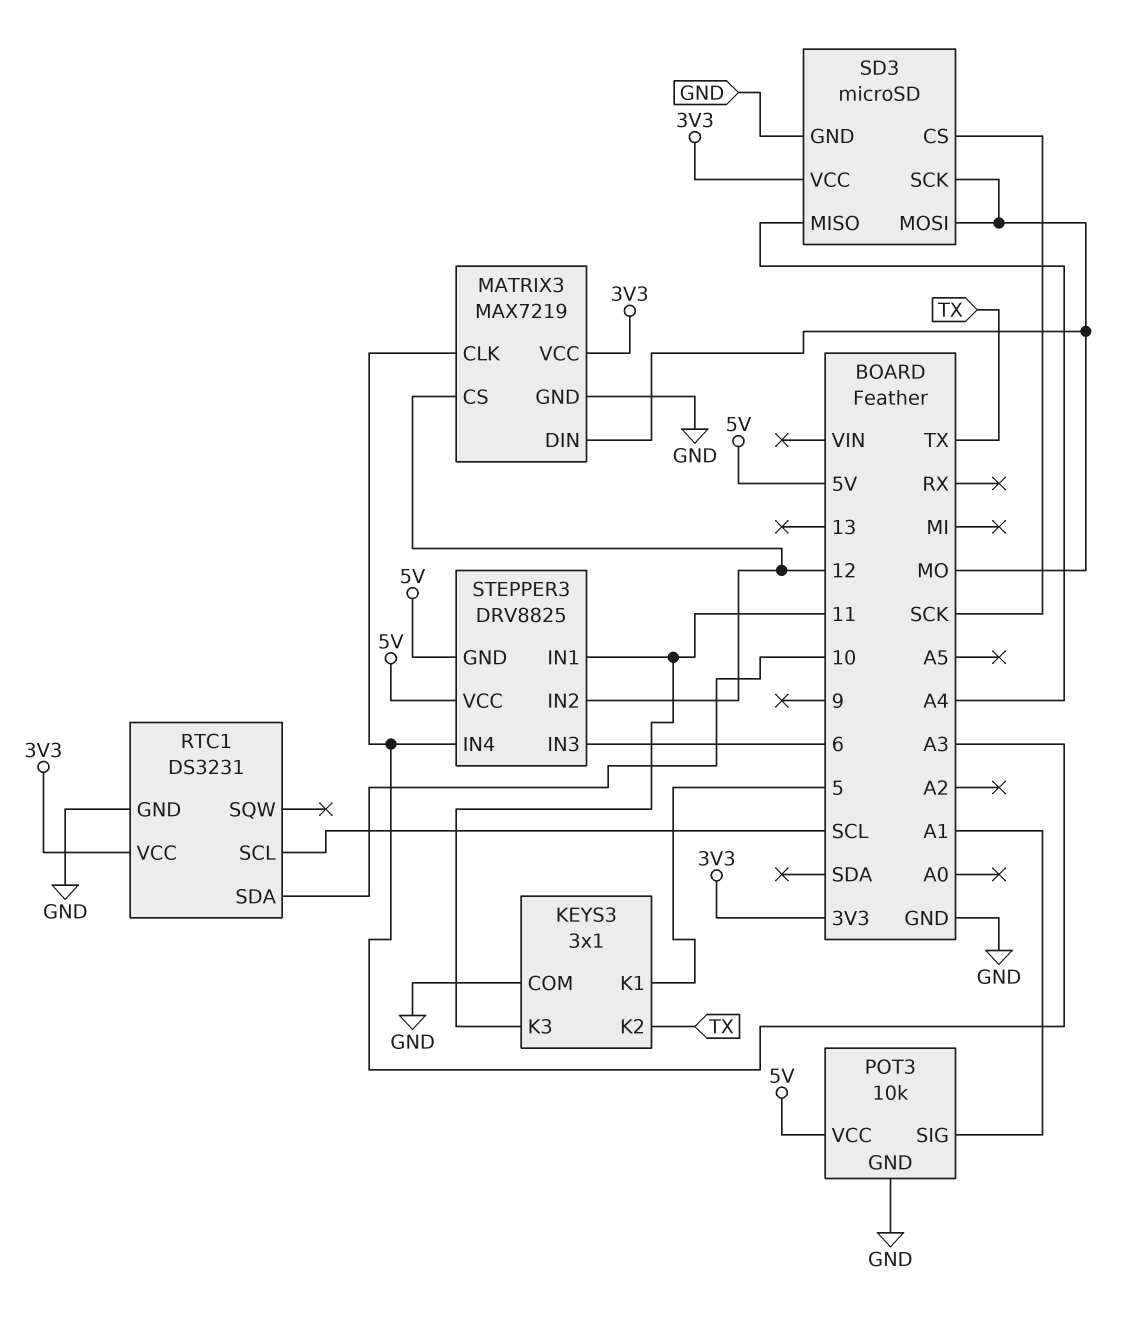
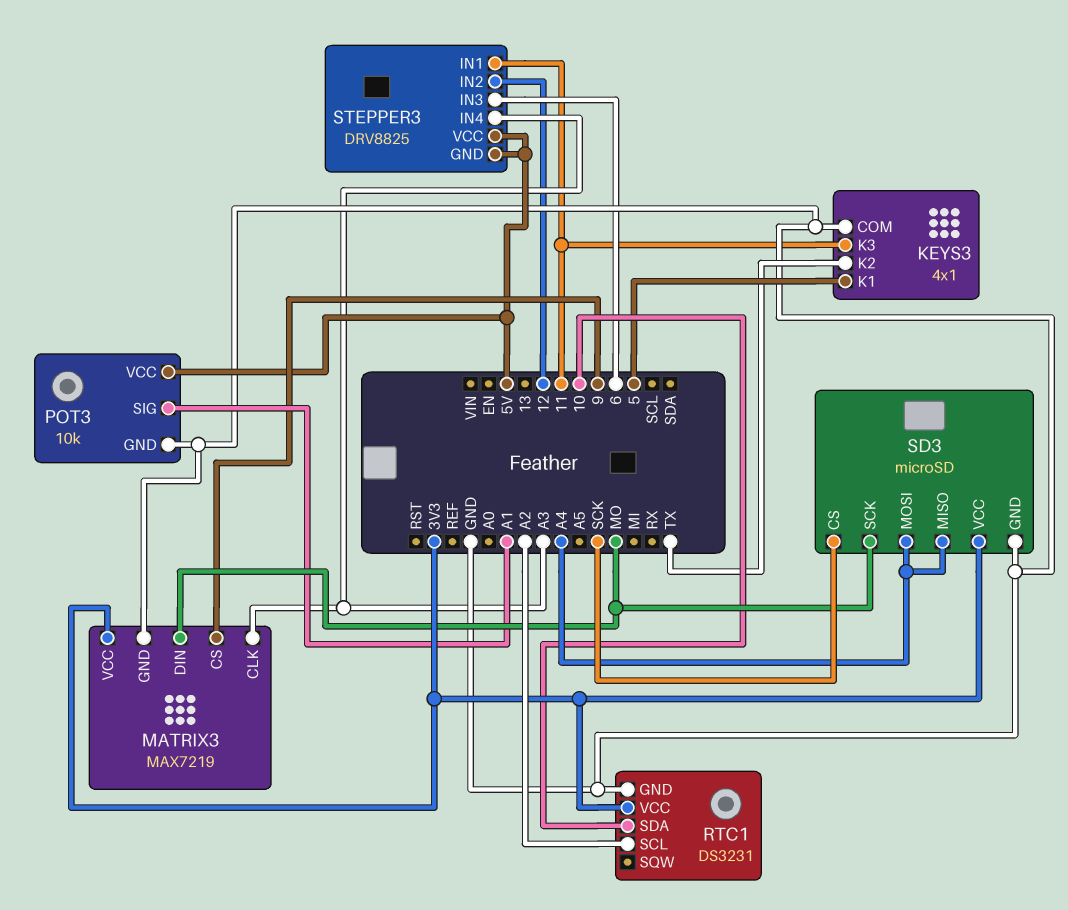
KEYS3: 3x1 -> 4x1
MATRIX3 pin CS: 12 -> 9
RTC1 pin SCL: SCL -> A2
SD3 pin MOSI: MO -> A4

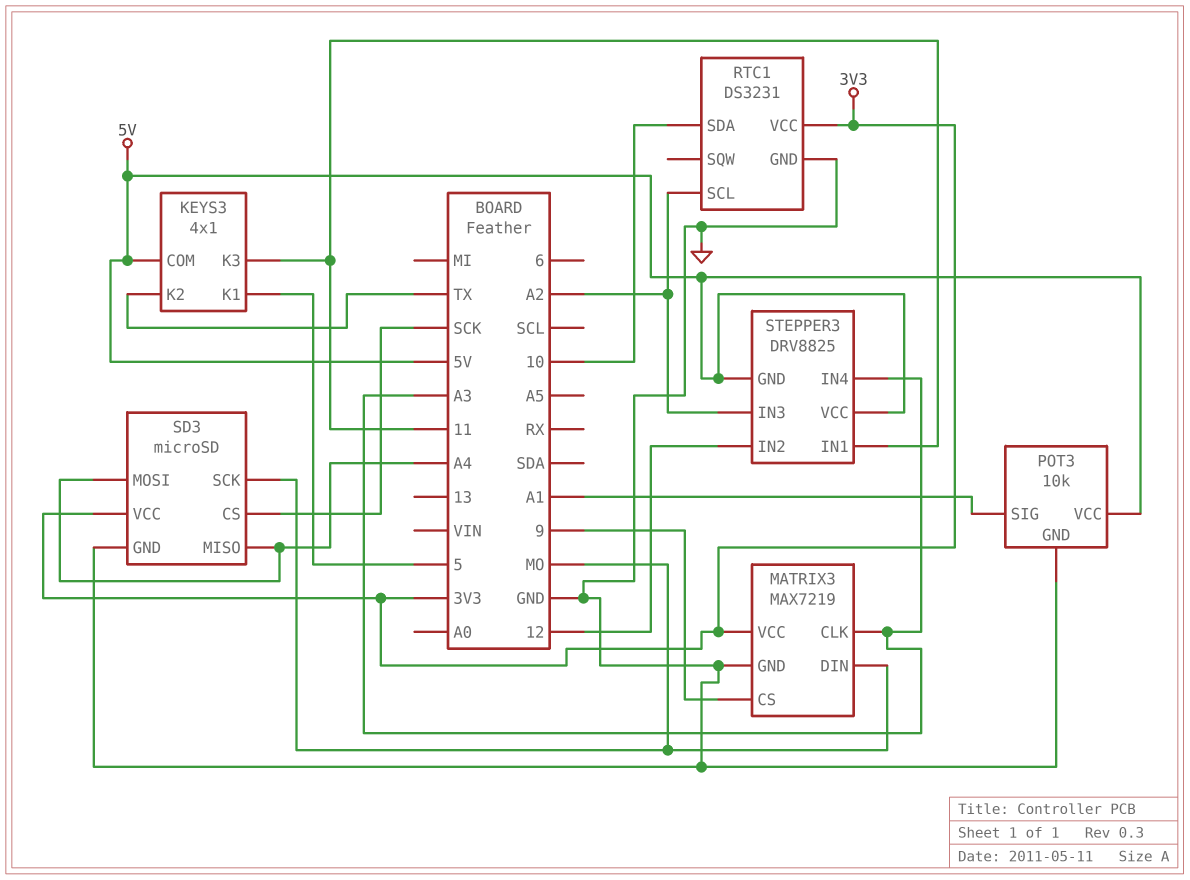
KEYS3 pin COM: GND -> 5V
STEPPER3 pin IN3: 6 -> A2

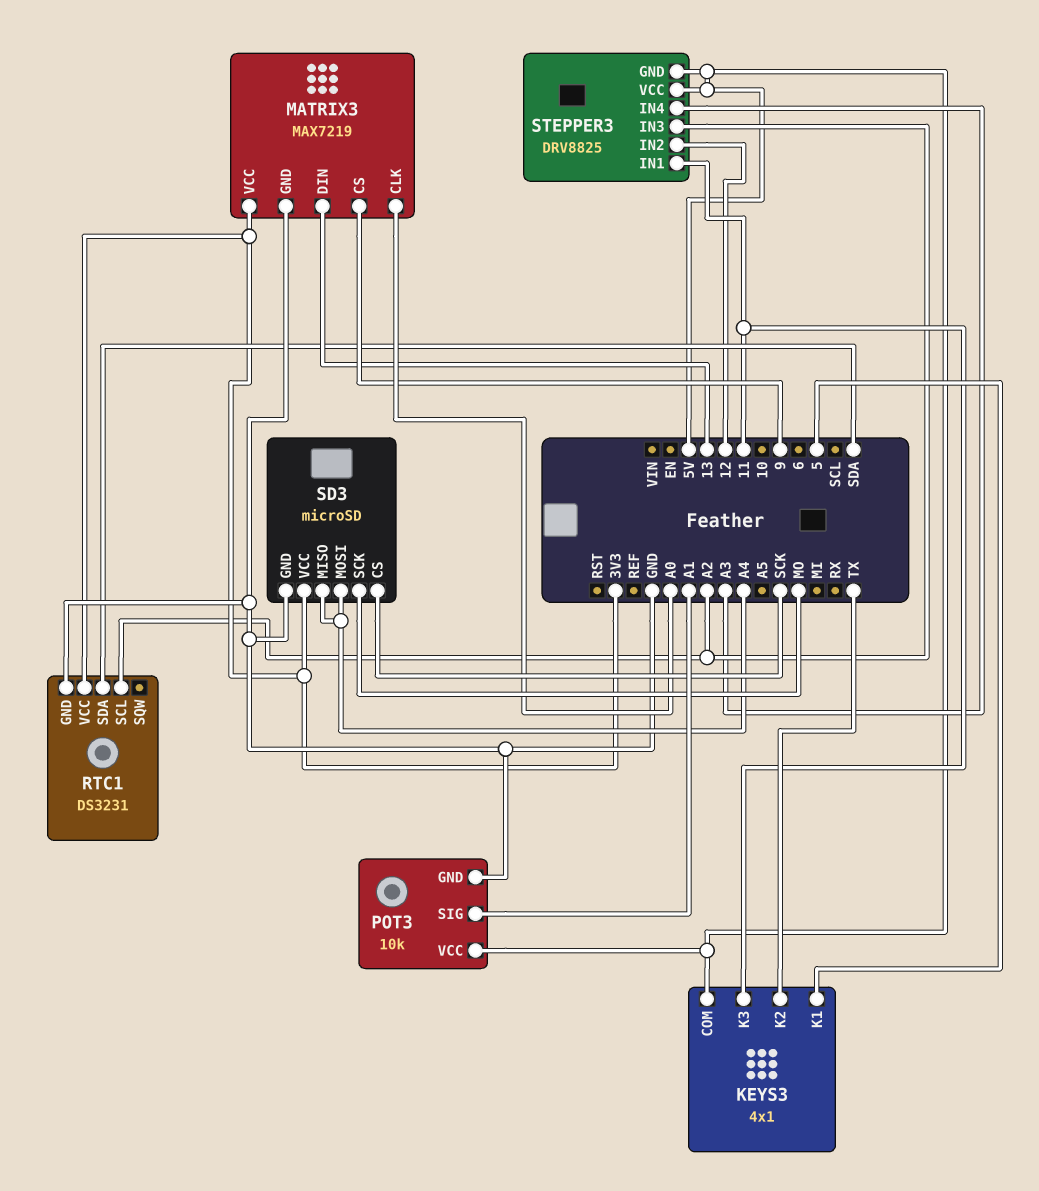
MATRIX3 pin CLK: A3 -> A0
MATRIX3 pin DIN: MO -> 13
RTC1 pin SDA: 10 -> SDA

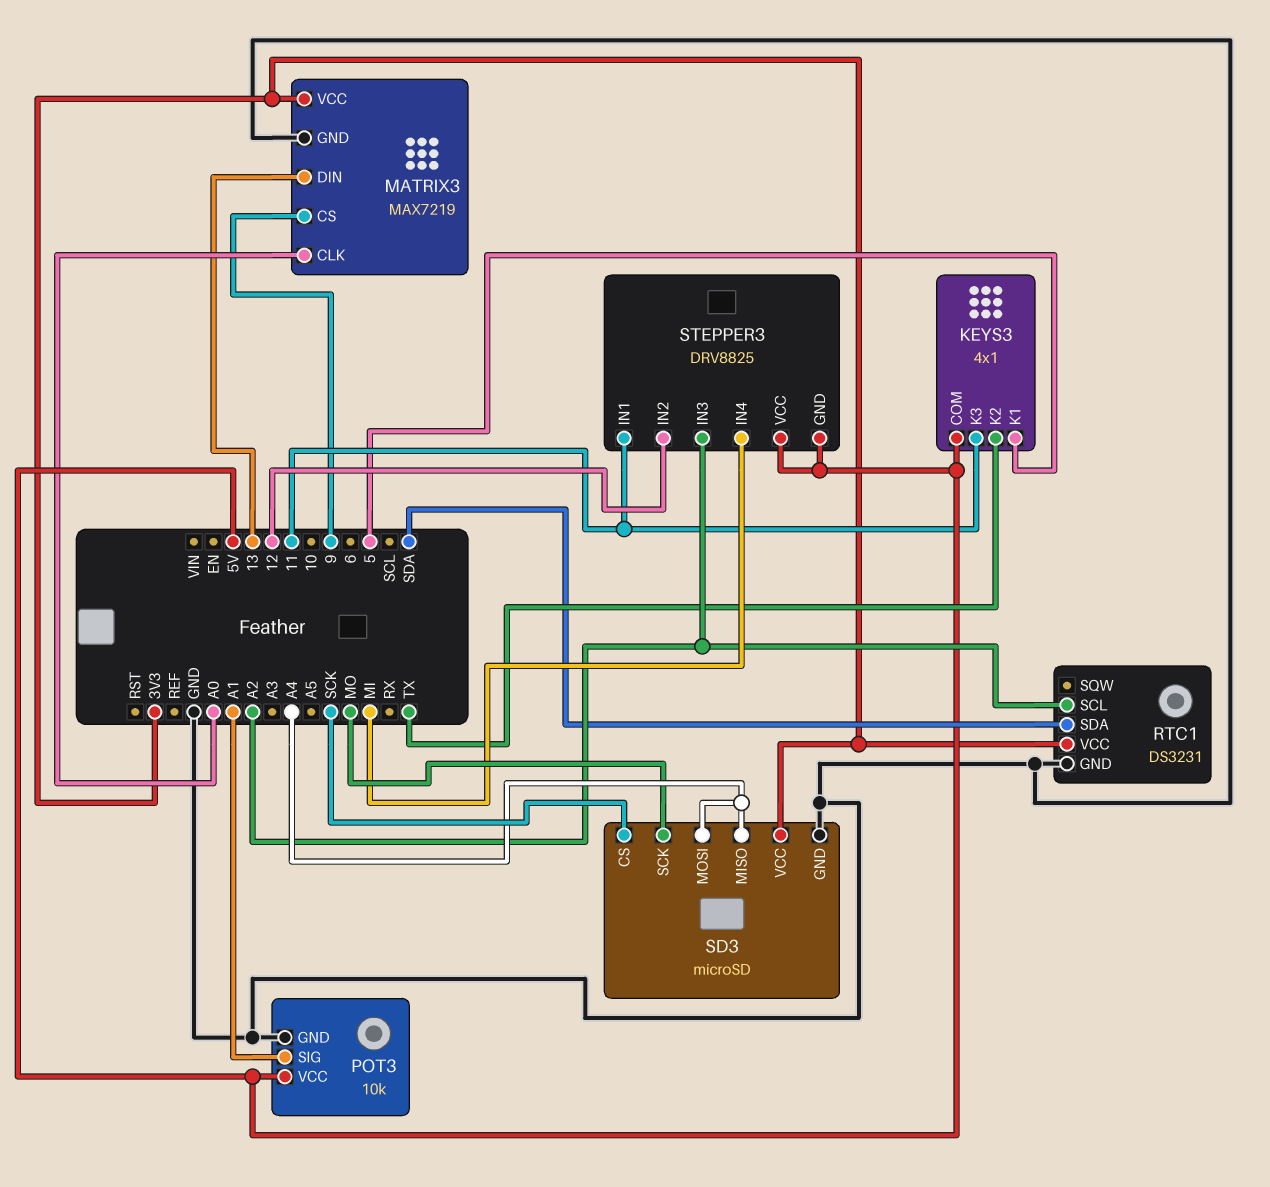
STEPPER3 pin IN4: A3 -> MI

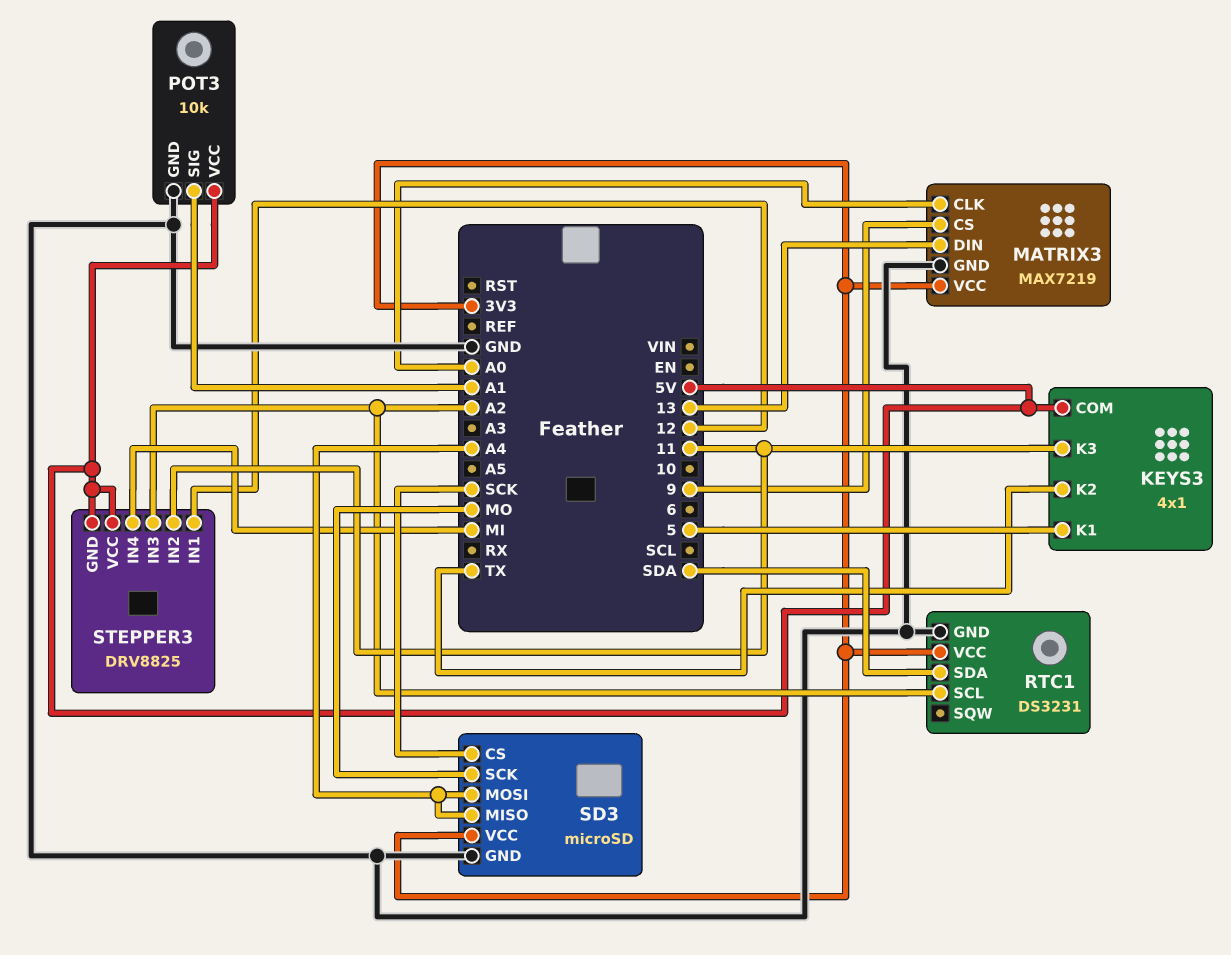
STEPPER3 pin IN1: 11 -> 12
STEPPER3 pin IN2: 12 -> 11

